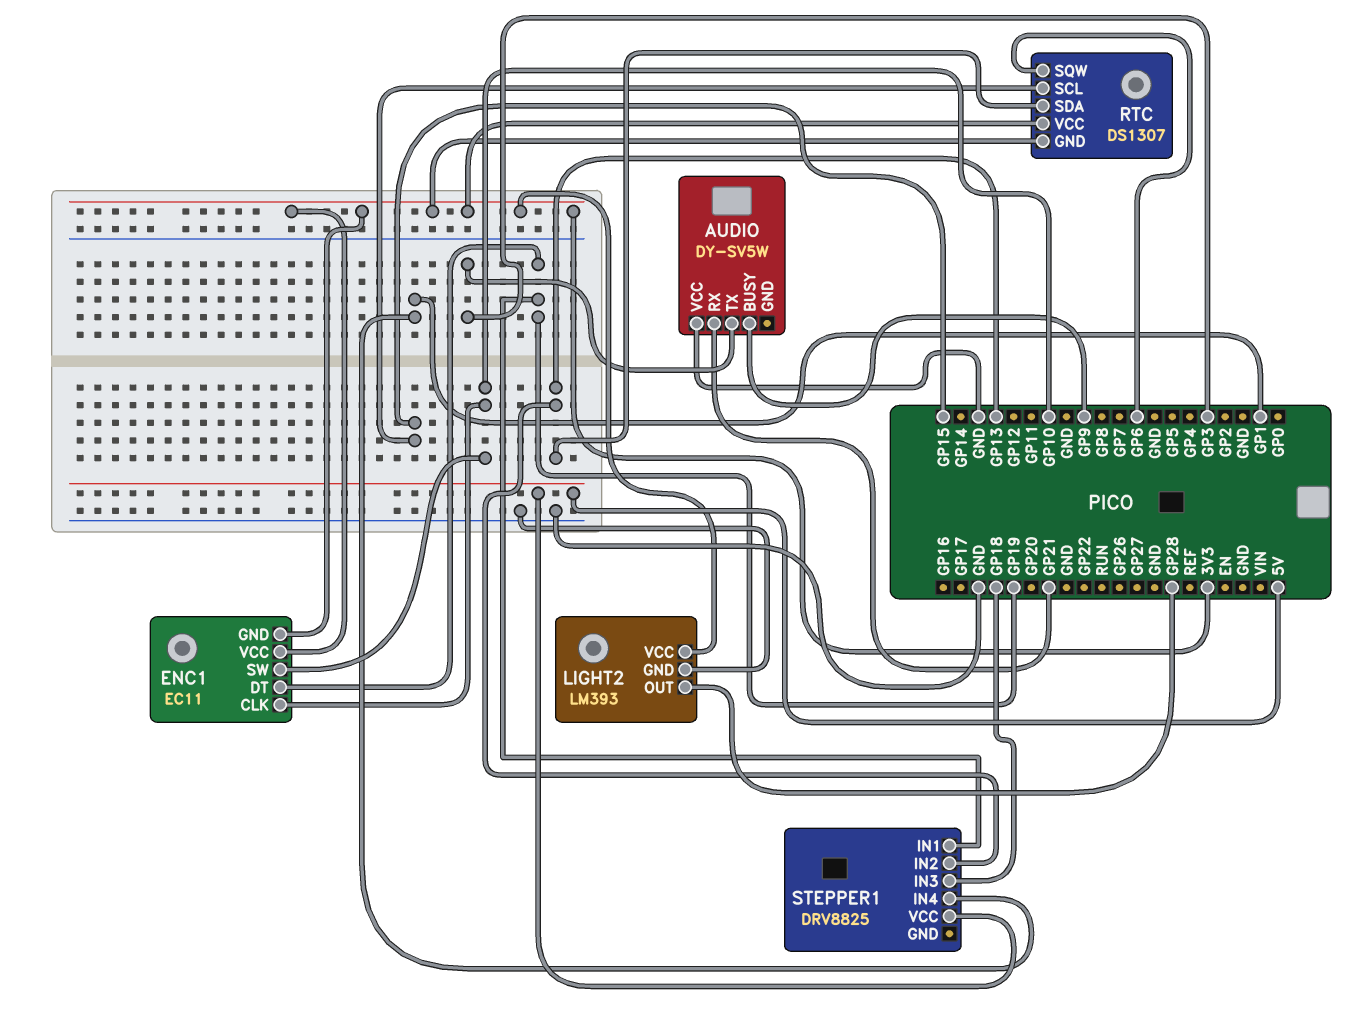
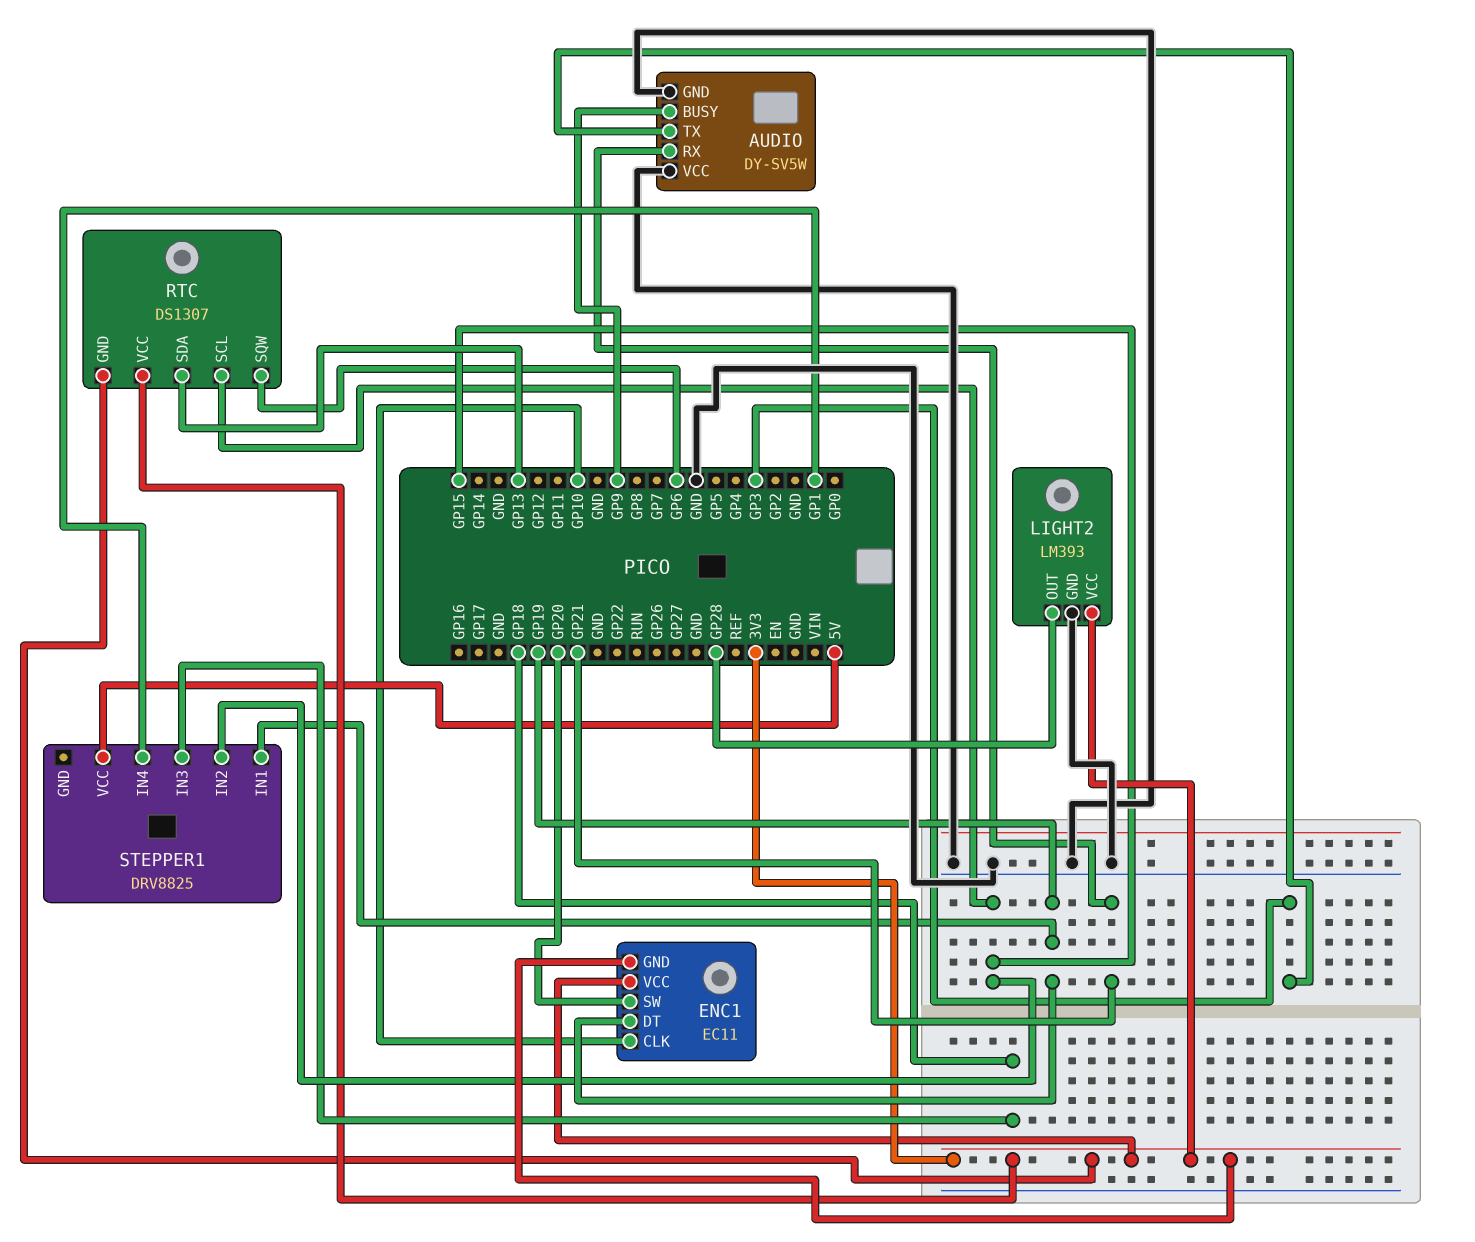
AUDIO pin GND: none -> GND
ENC1 pin SW: GP10 -> GP20
STEPPER1 pin IN2: GP13 -> GP15

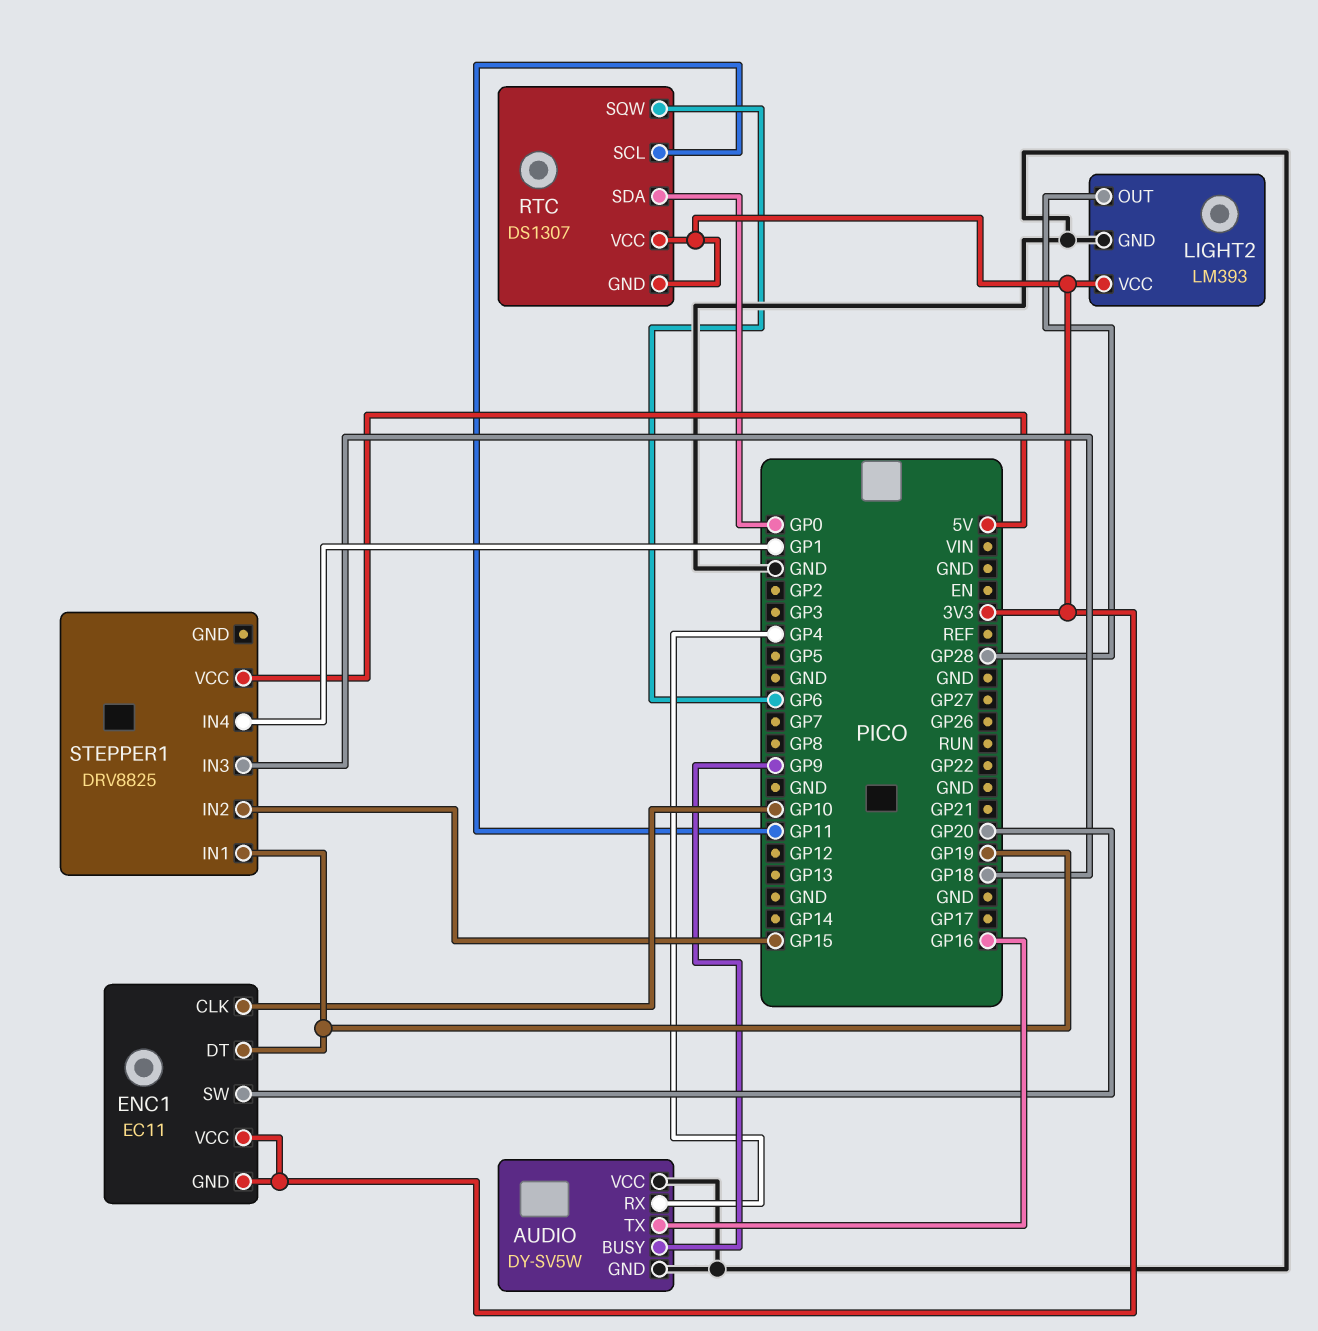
AUDIO pin RX: GP21 -> GP4
AUDIO pin TX: GP3 -> GP16
RTC pin SCL: GP15 -> GP11
RTC pin SDA: GP13 -> GP0

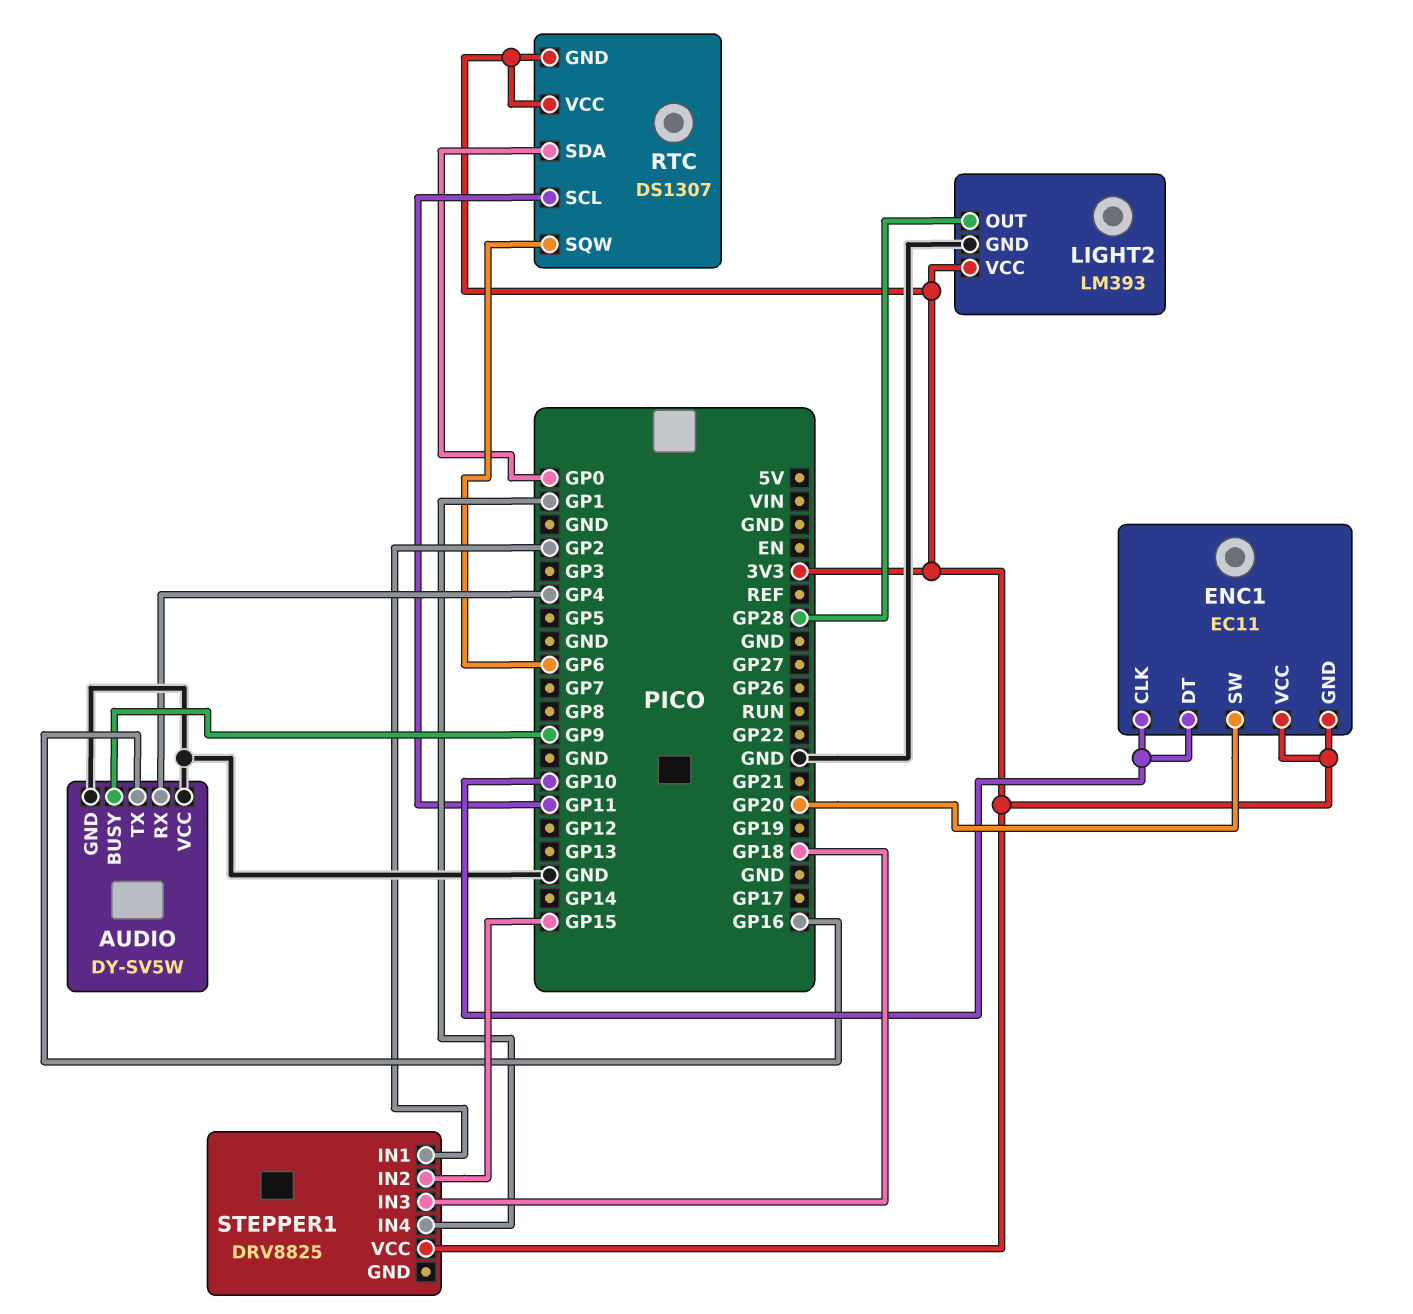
ENC1 pin DT: GP19 -> GP10
STEPPER1 pin IN1: GP19 -> GP2
STEPPER1 pin VCC: 5V -> 3V3

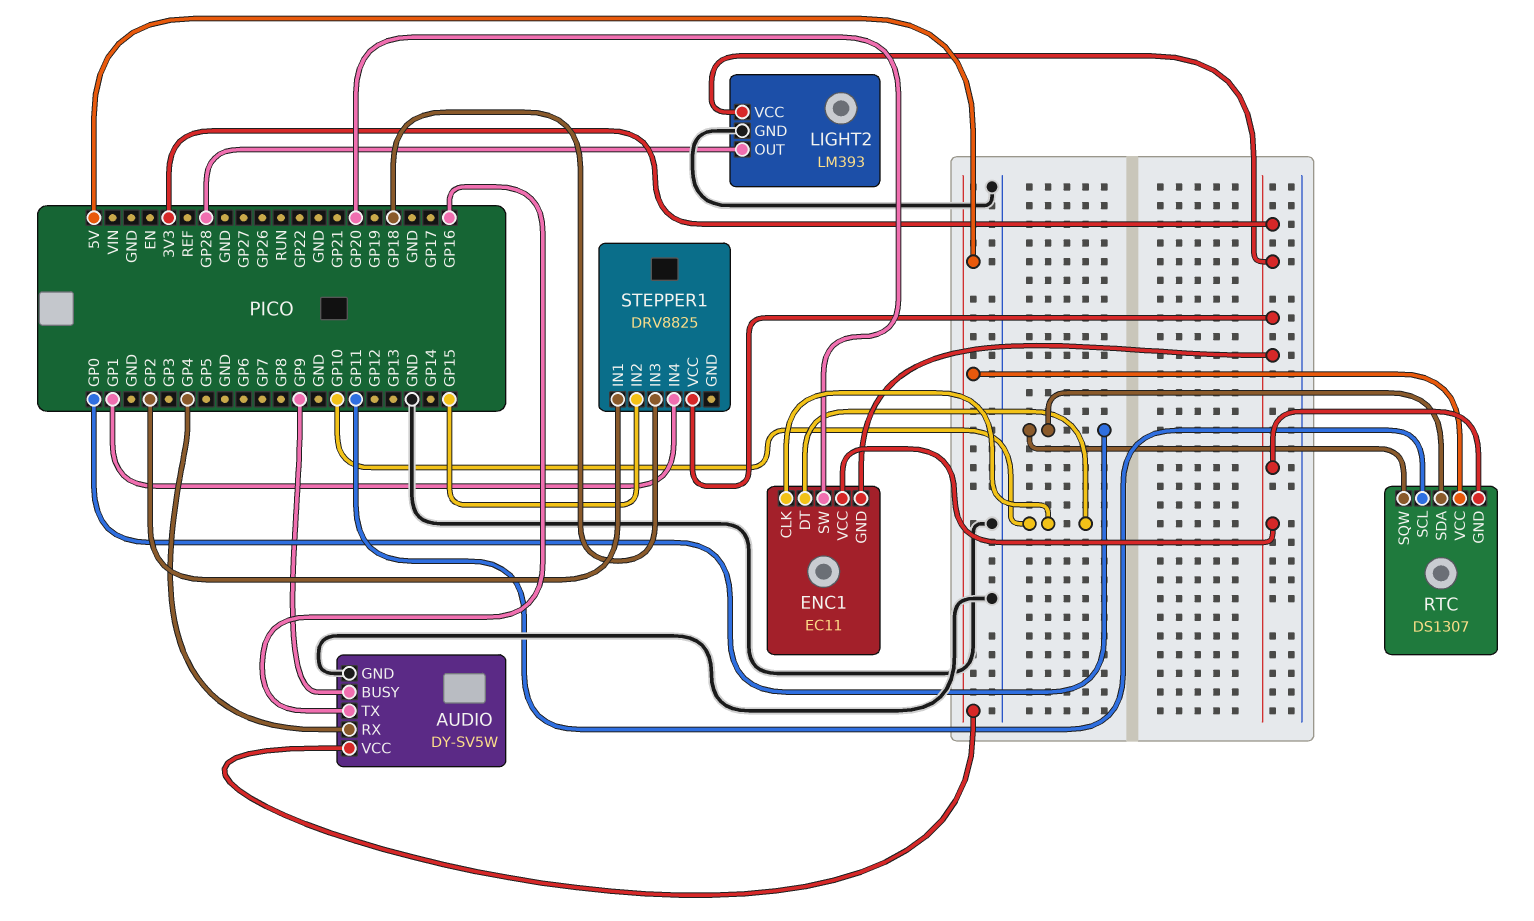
AUDIO pin VCC: GND -> 5V
RTC pin SQW: GP6 -> GP0
RTC pin VCC: 3V3 -> 5V

